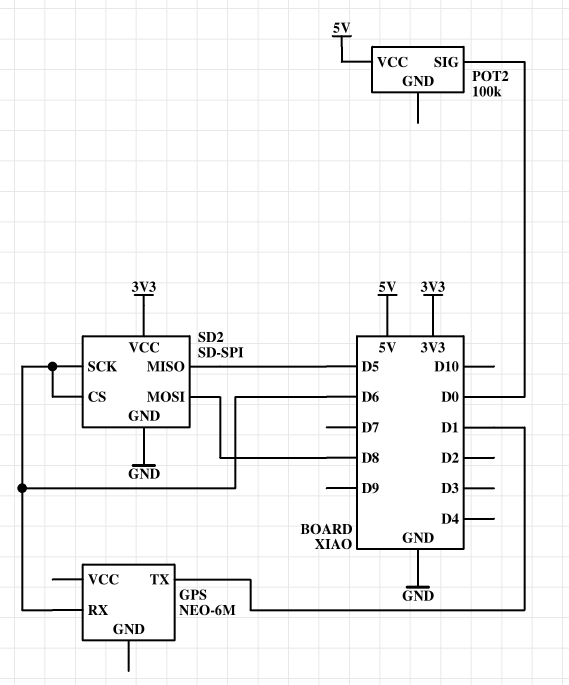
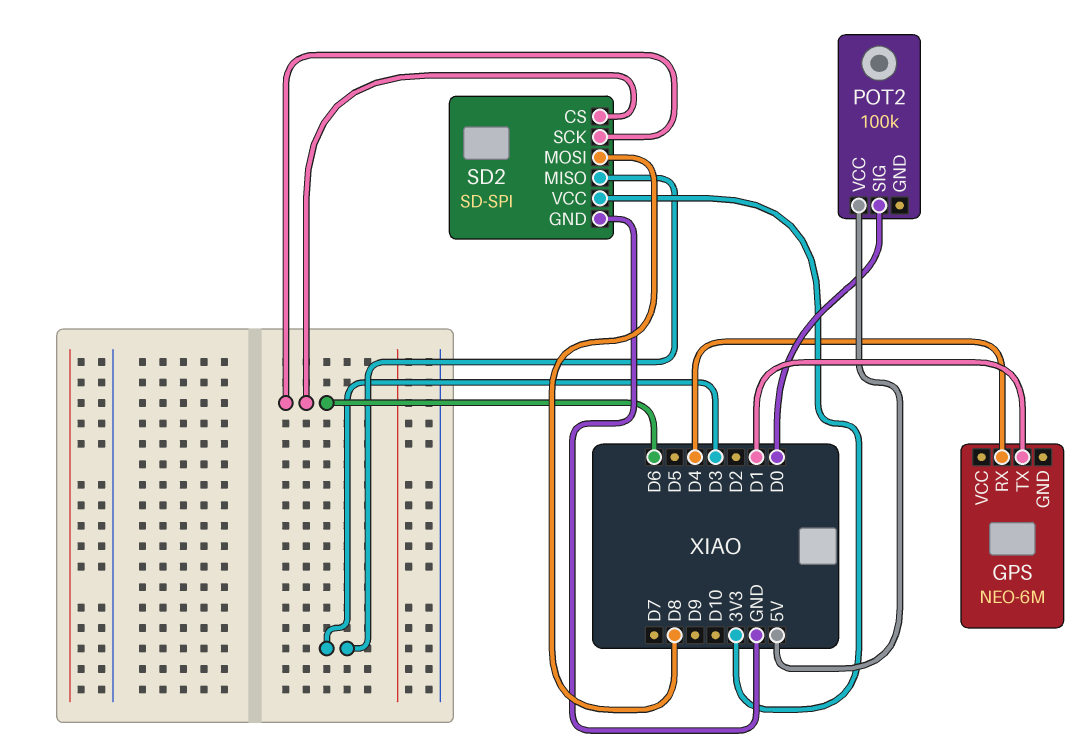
GPS pin RX: D6 -> D4
SD2 pin MISO: D5 -> D3

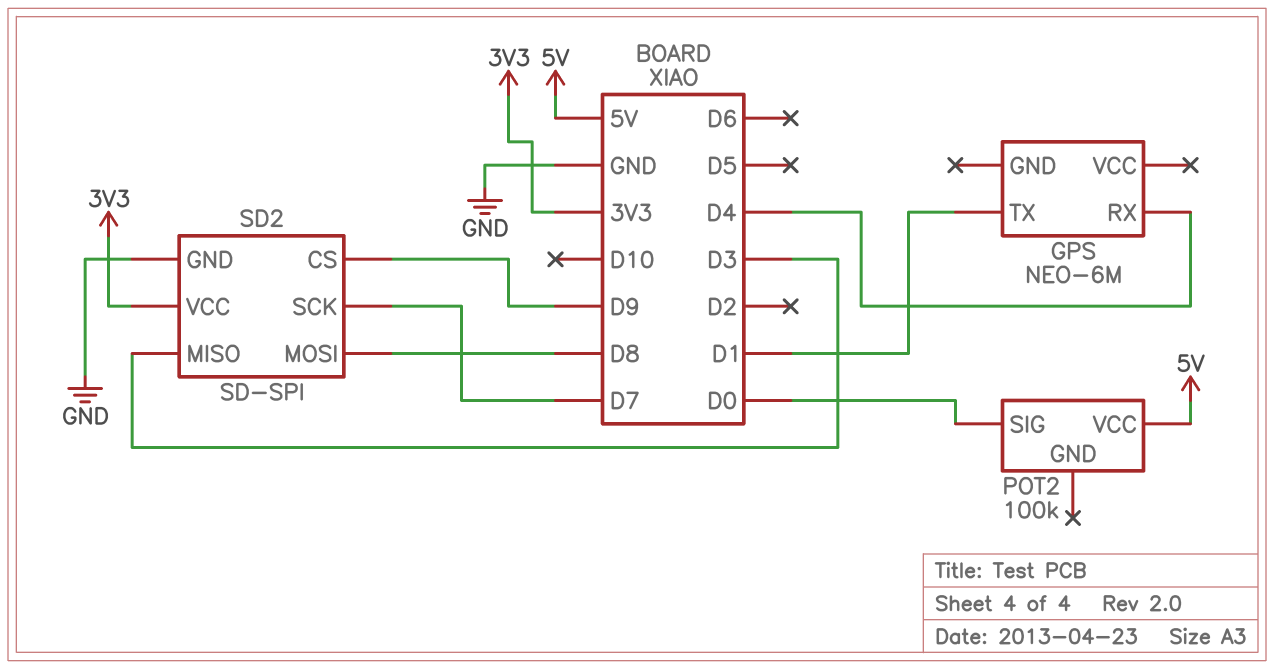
SD2 pin CS: D6 -> D9
SD2 pin SCK: D6 -> D7

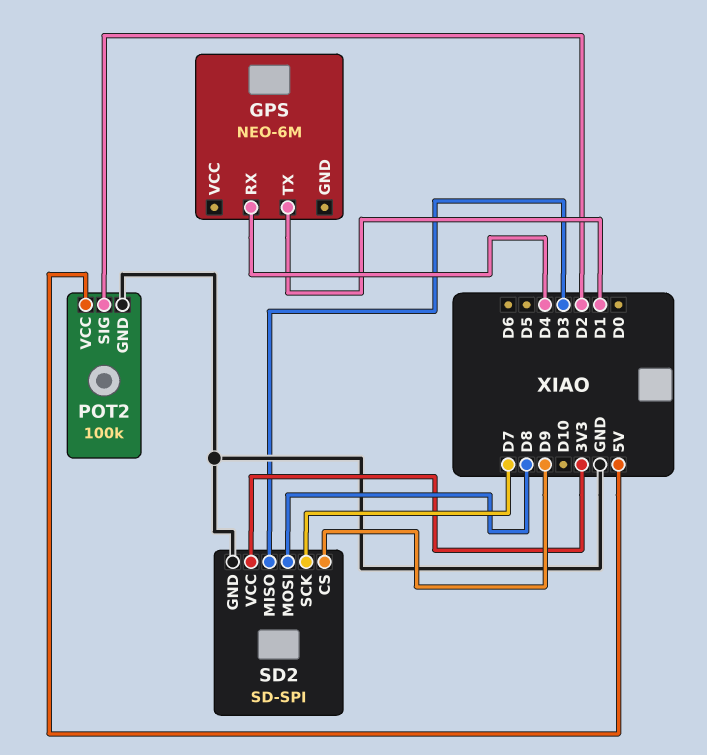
POT2 pin GND: none -> GND
POT2 pin SIG: D0 -> D2

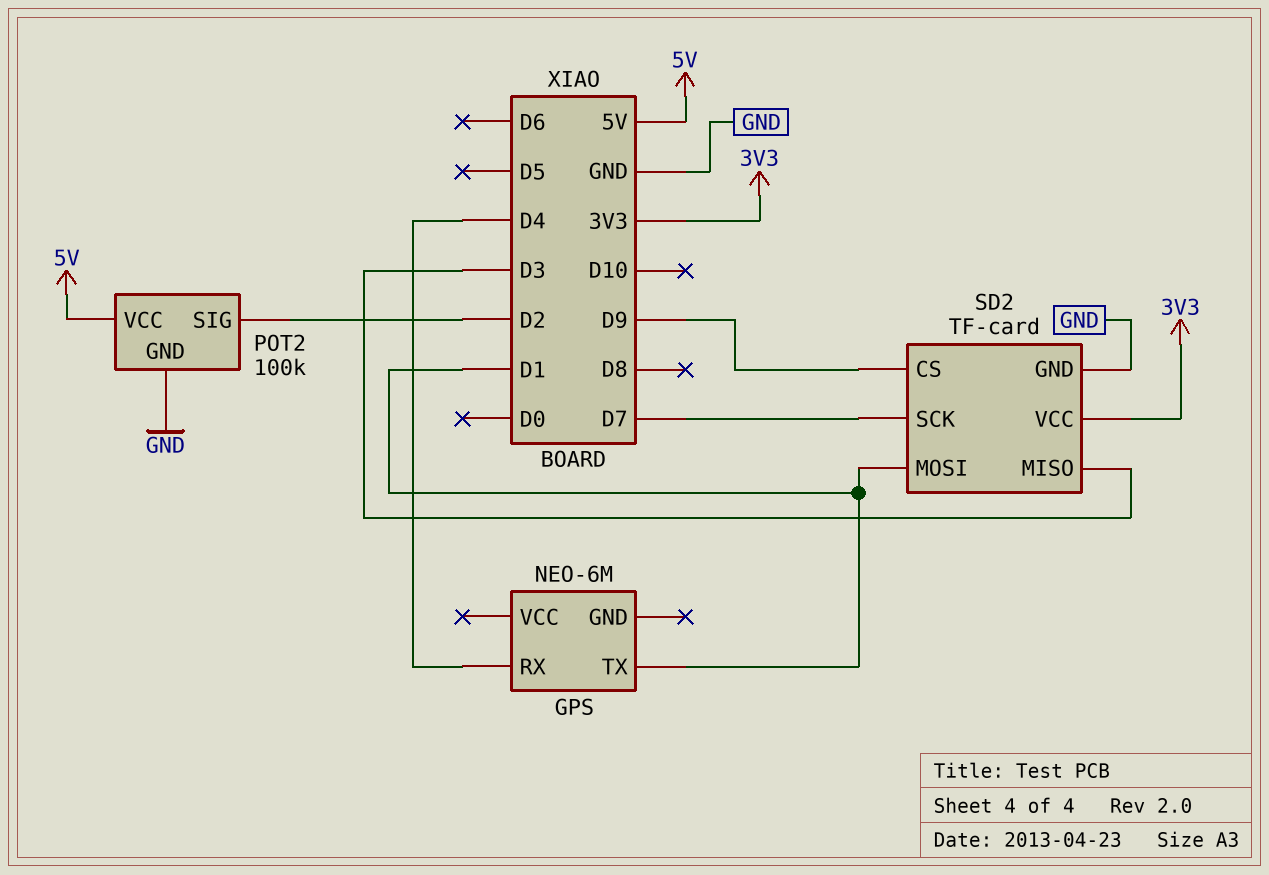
SD2: SD-SPI -> TF-card
SD2 pin MOSI: D8 -> D1

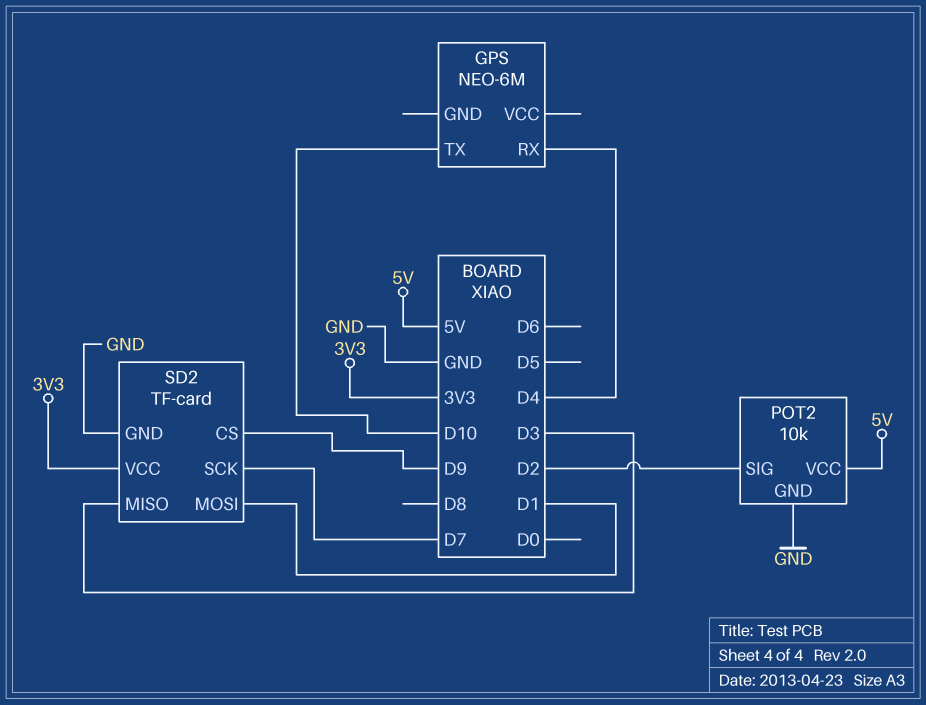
GPS pin TX: D1 -> D10
POT2: 100k -> 10k

